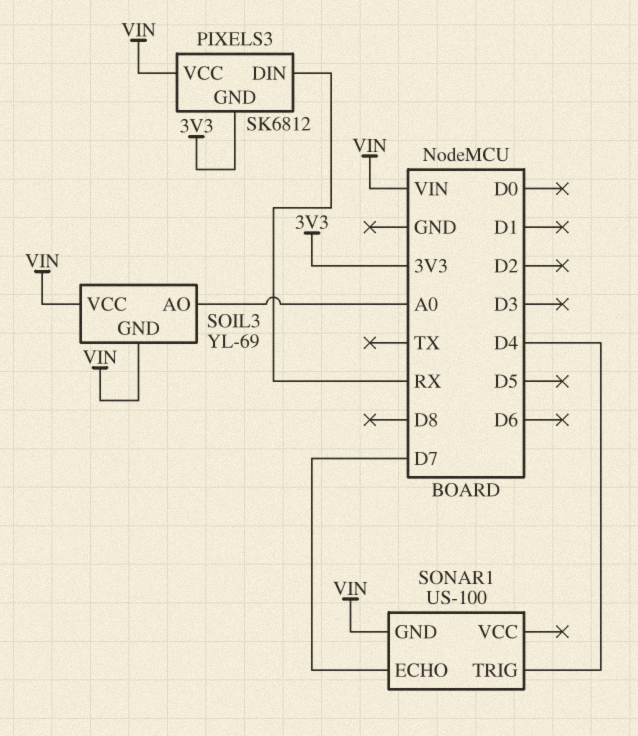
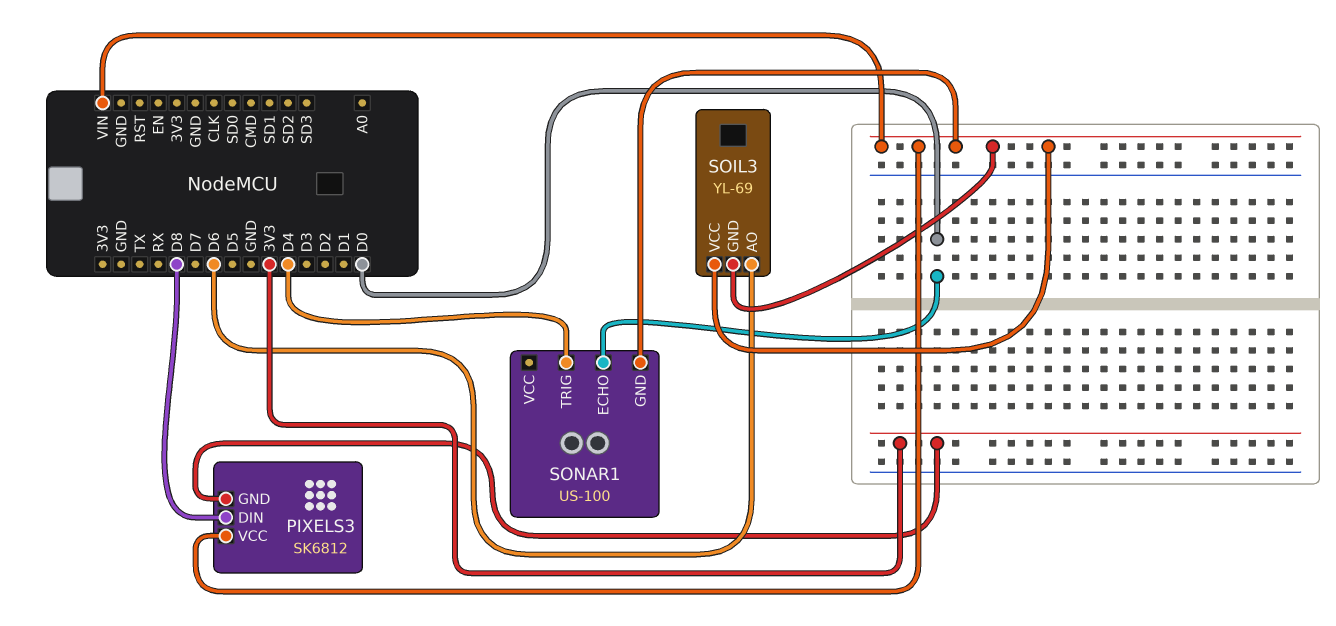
PIXELS3 pin DIN: RX -> D8
SOIL3 pin AO: A0 -> D6
SONAR1 pin ECHO: D7 -> D0

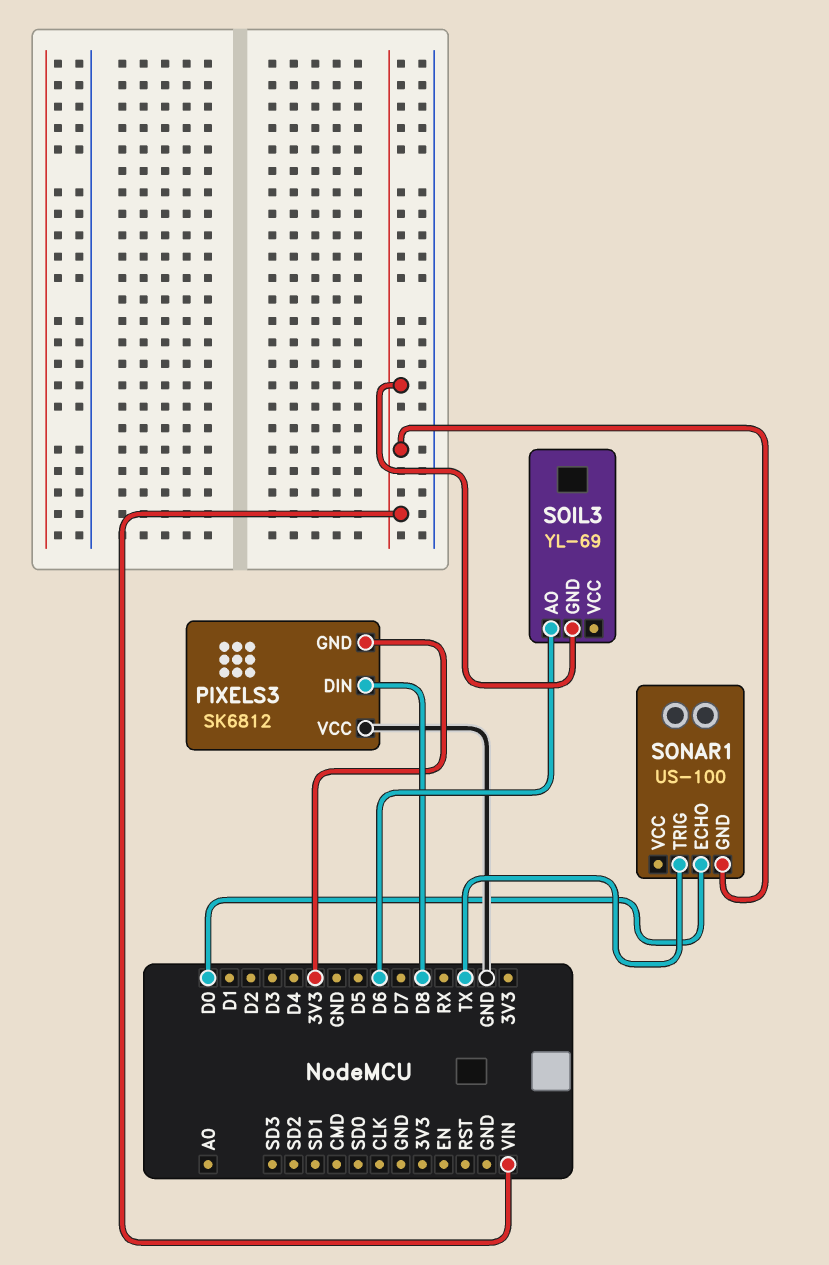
PIXELS3 pin VCC: VIN -> GND
SOIL3 pin VCC: VIN -> none
SONAR1 pin TRIG: D4 -> TX

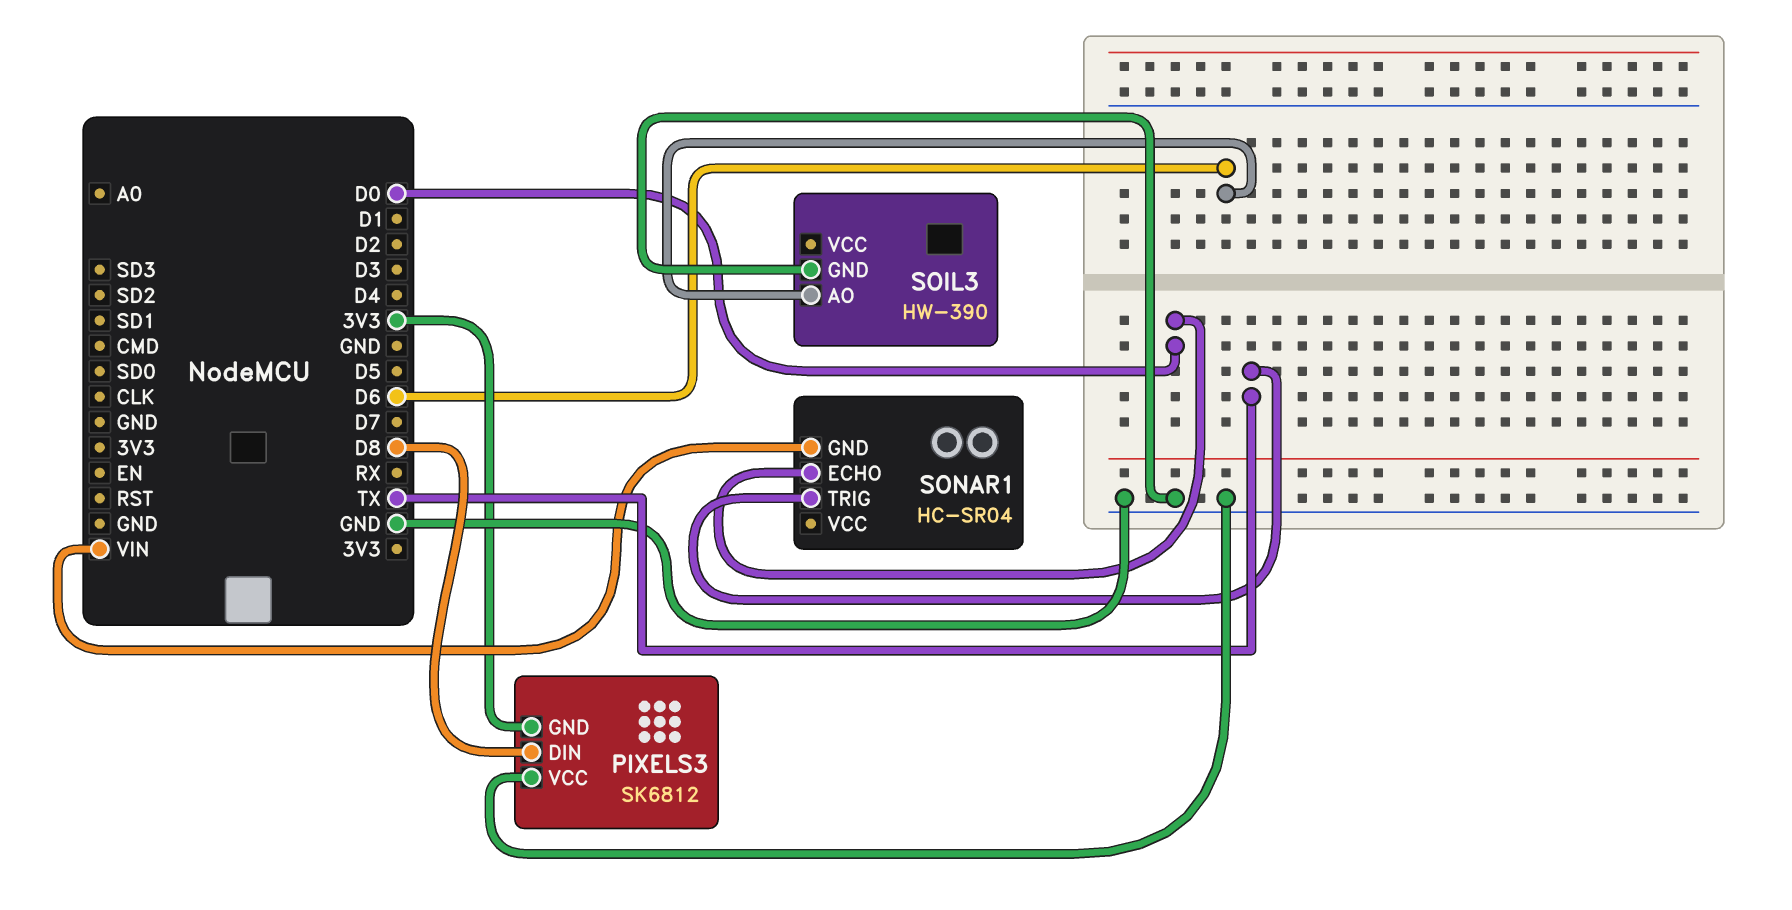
SOIL3: YL-69 -> HW-390
SOIL3 pin GND: VIN -> GND
SONAR1: US-100 -> HC-SR04

